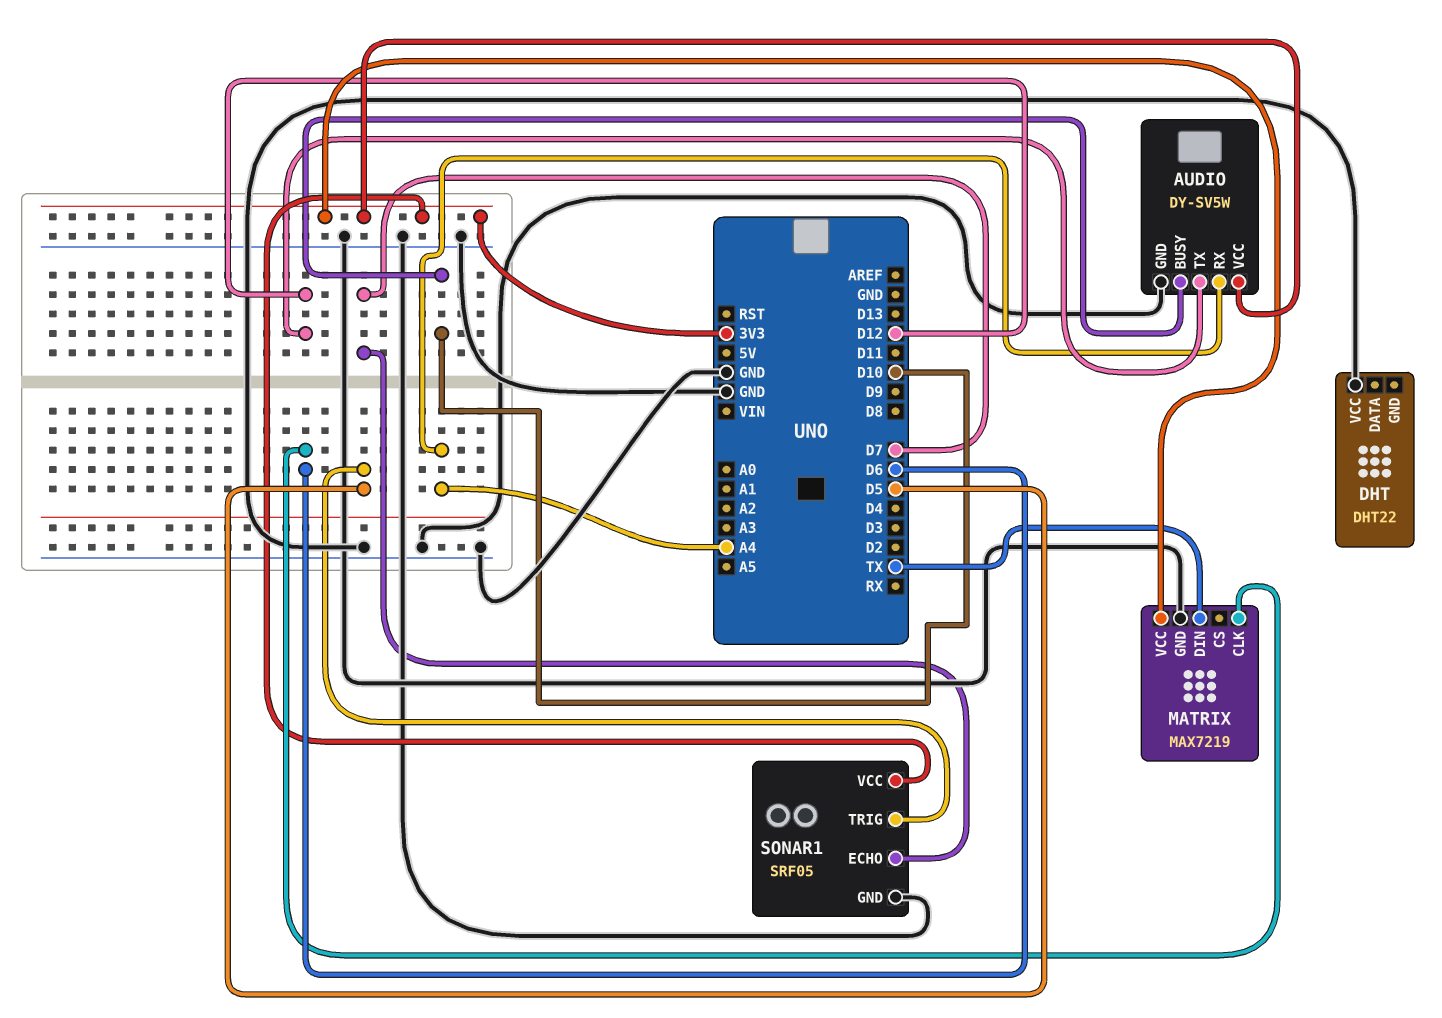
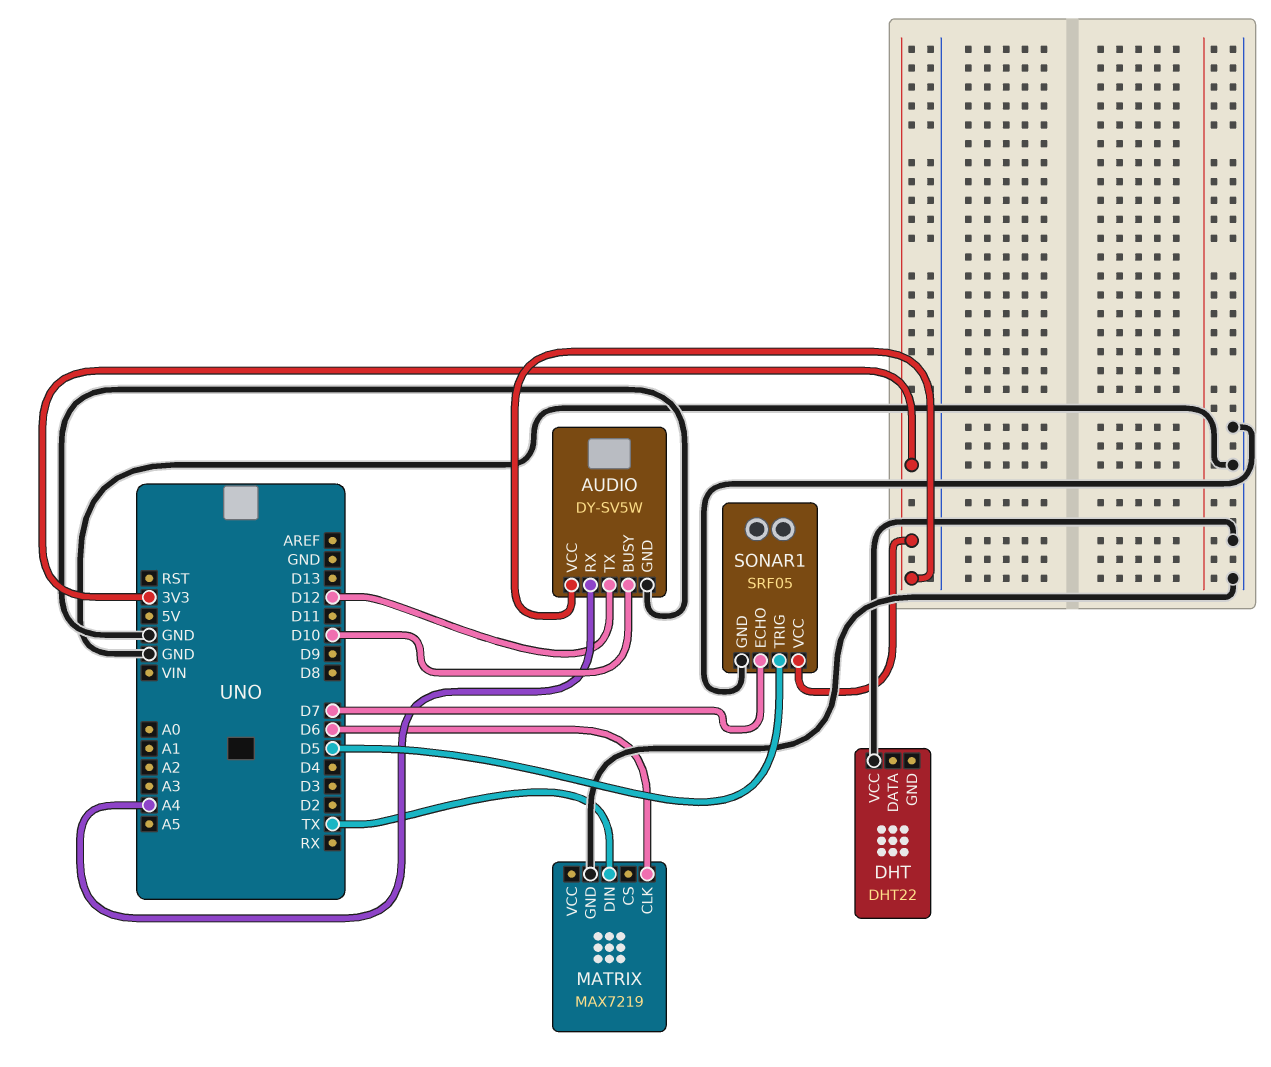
MATRIX pin VCC: 3V3 -> none

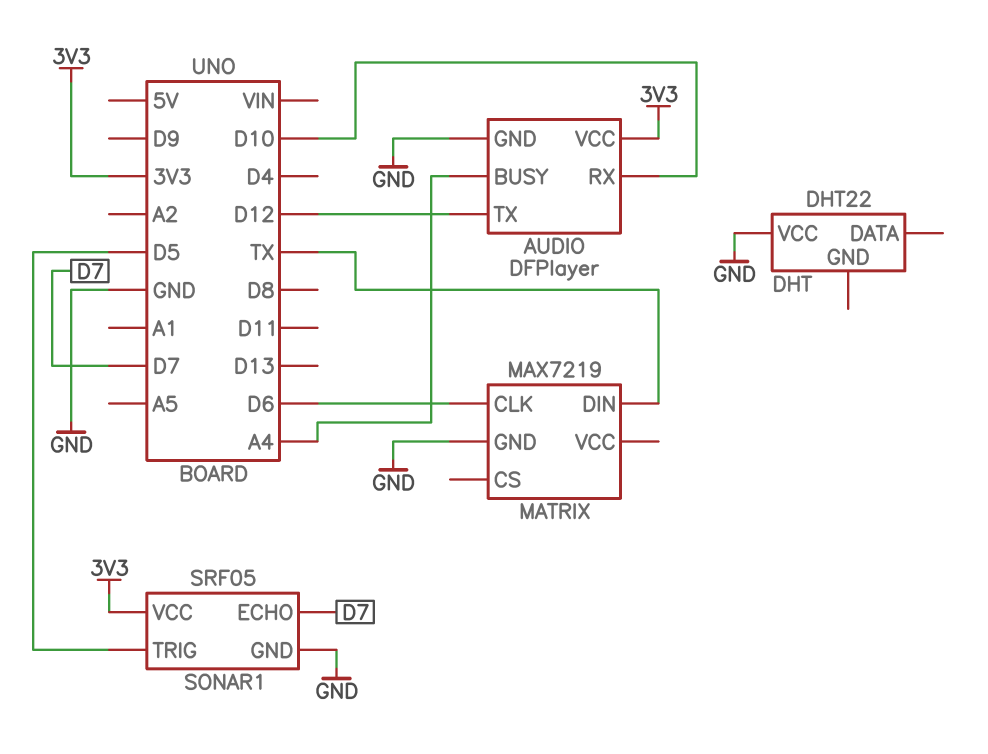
AUDIO: DY-SV5W -> DFPlayer
AUDIO pin BUSY: D10 -> A4
AUDIO pin RX: A4 -> D10

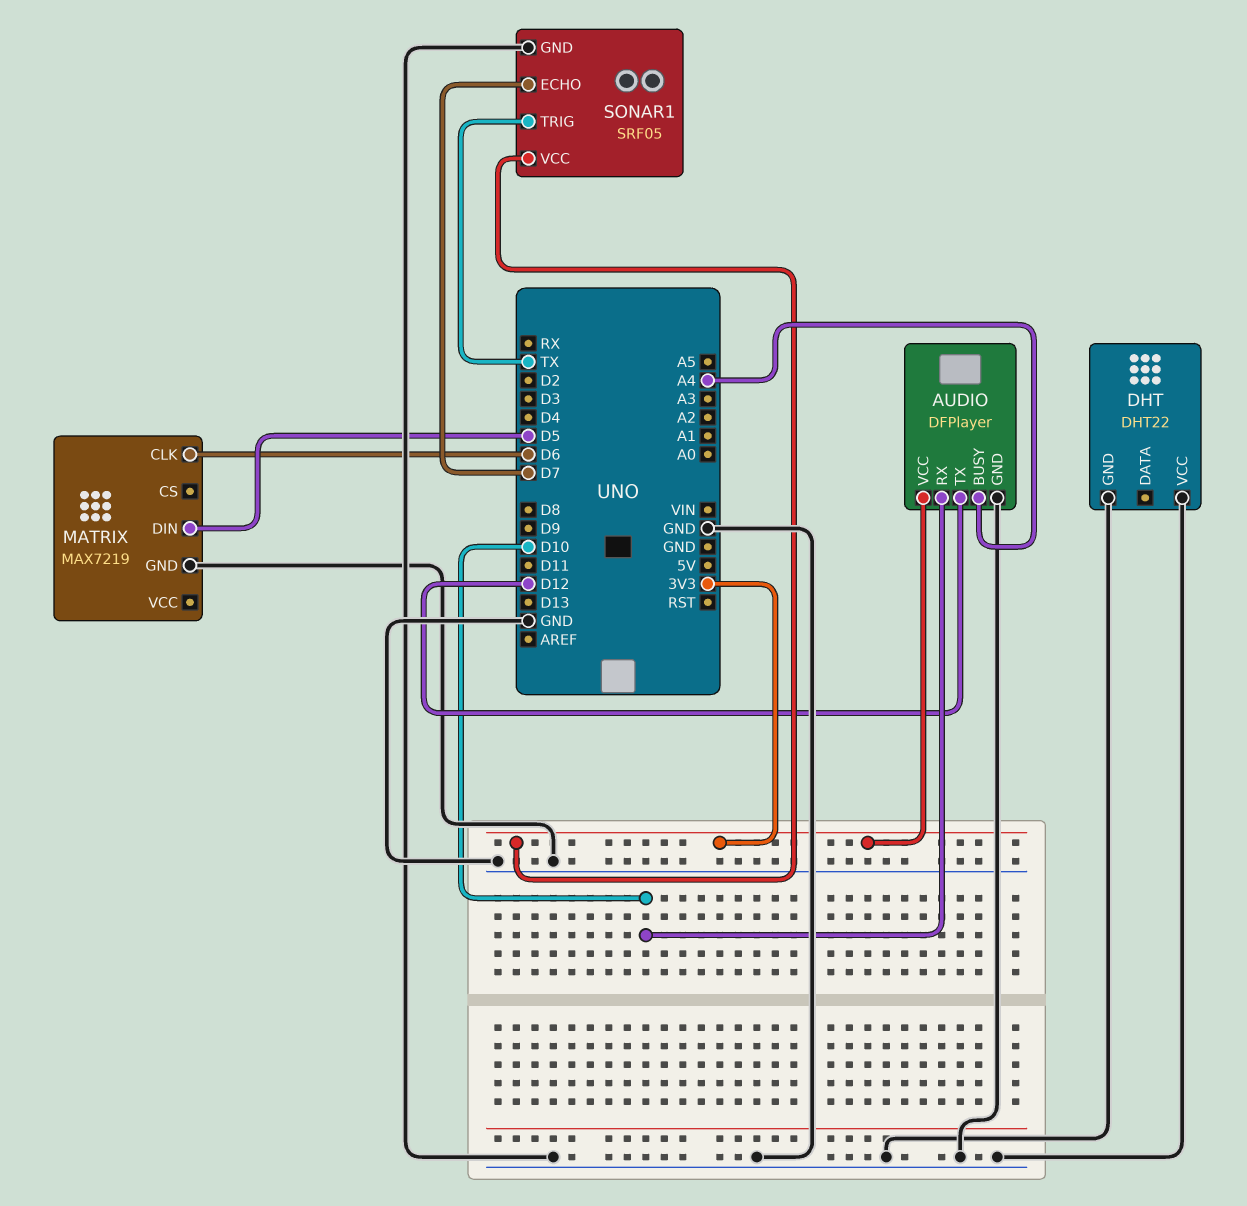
DHT pin GND: none -> GND
MATRIX pin DIN: TX -> D5
SONAR1 pin TRIG: D5 -> TX

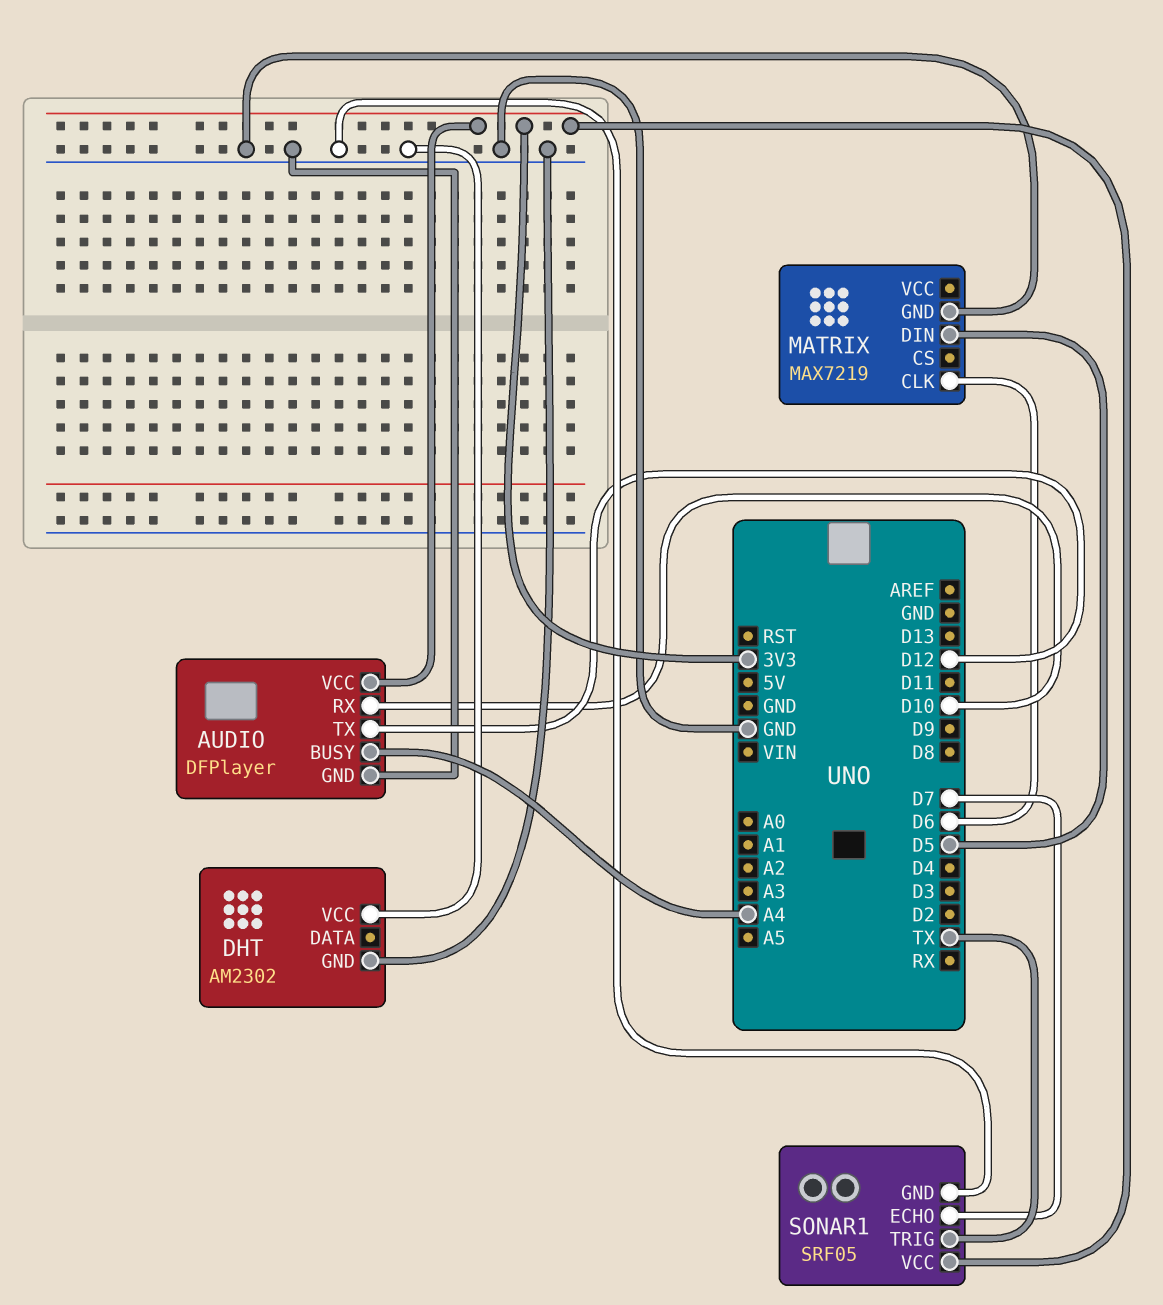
DHT: DHT22 -> AM2302

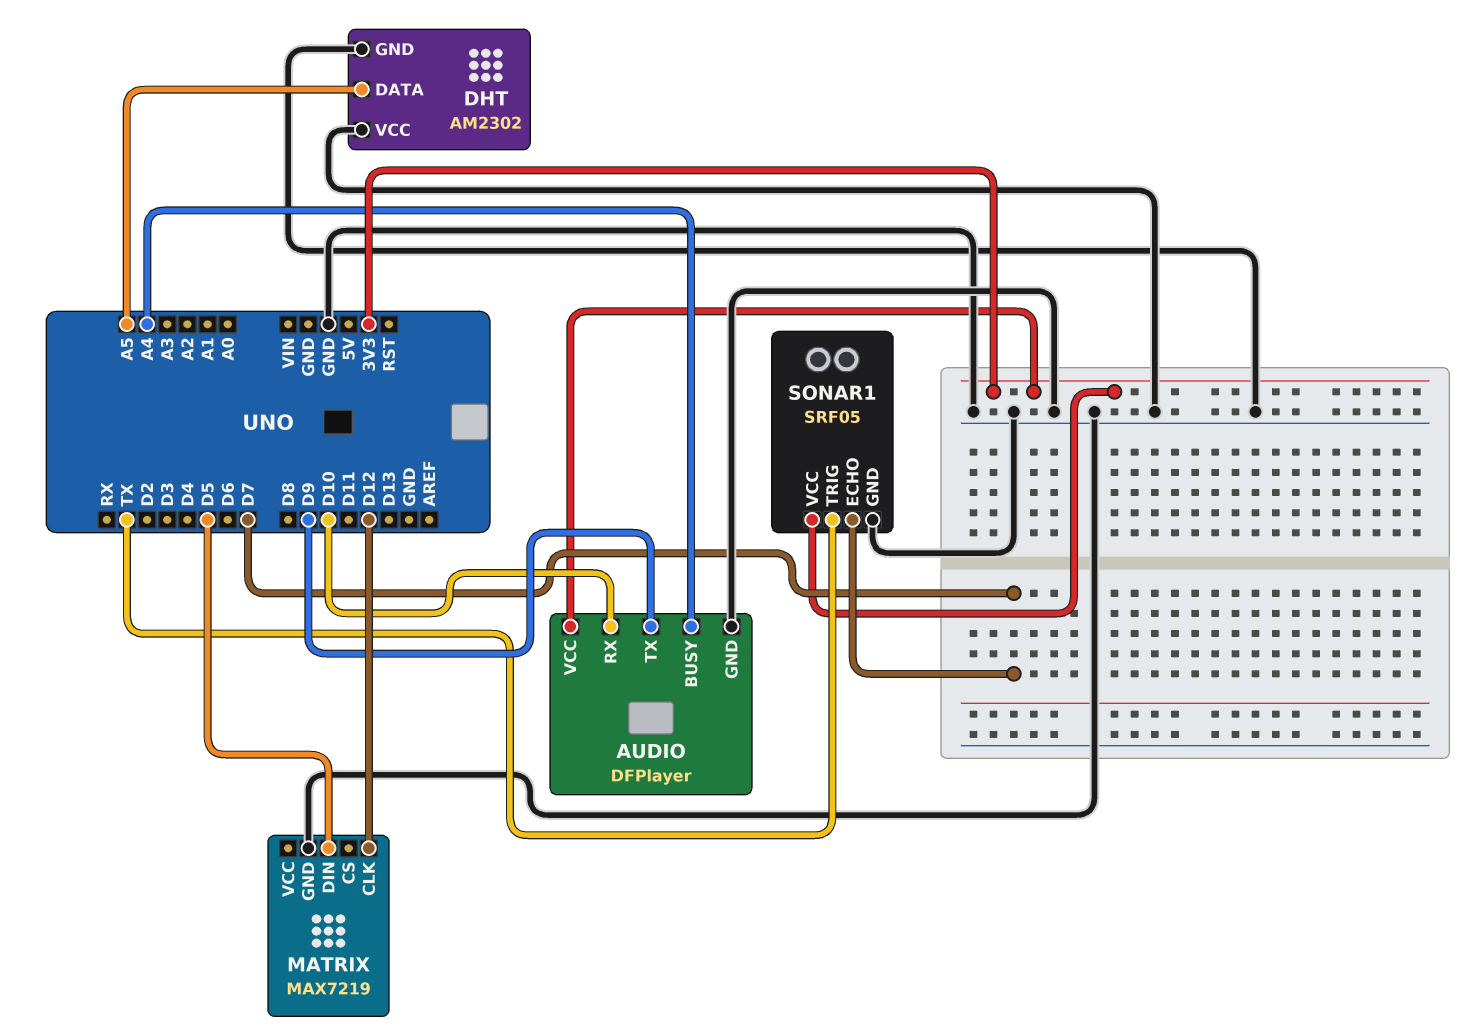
AUDIO pin TX: D12 -> D9
DHT pin DATA: none -> A5
MATRIX pin CLK: D6 -> D12

